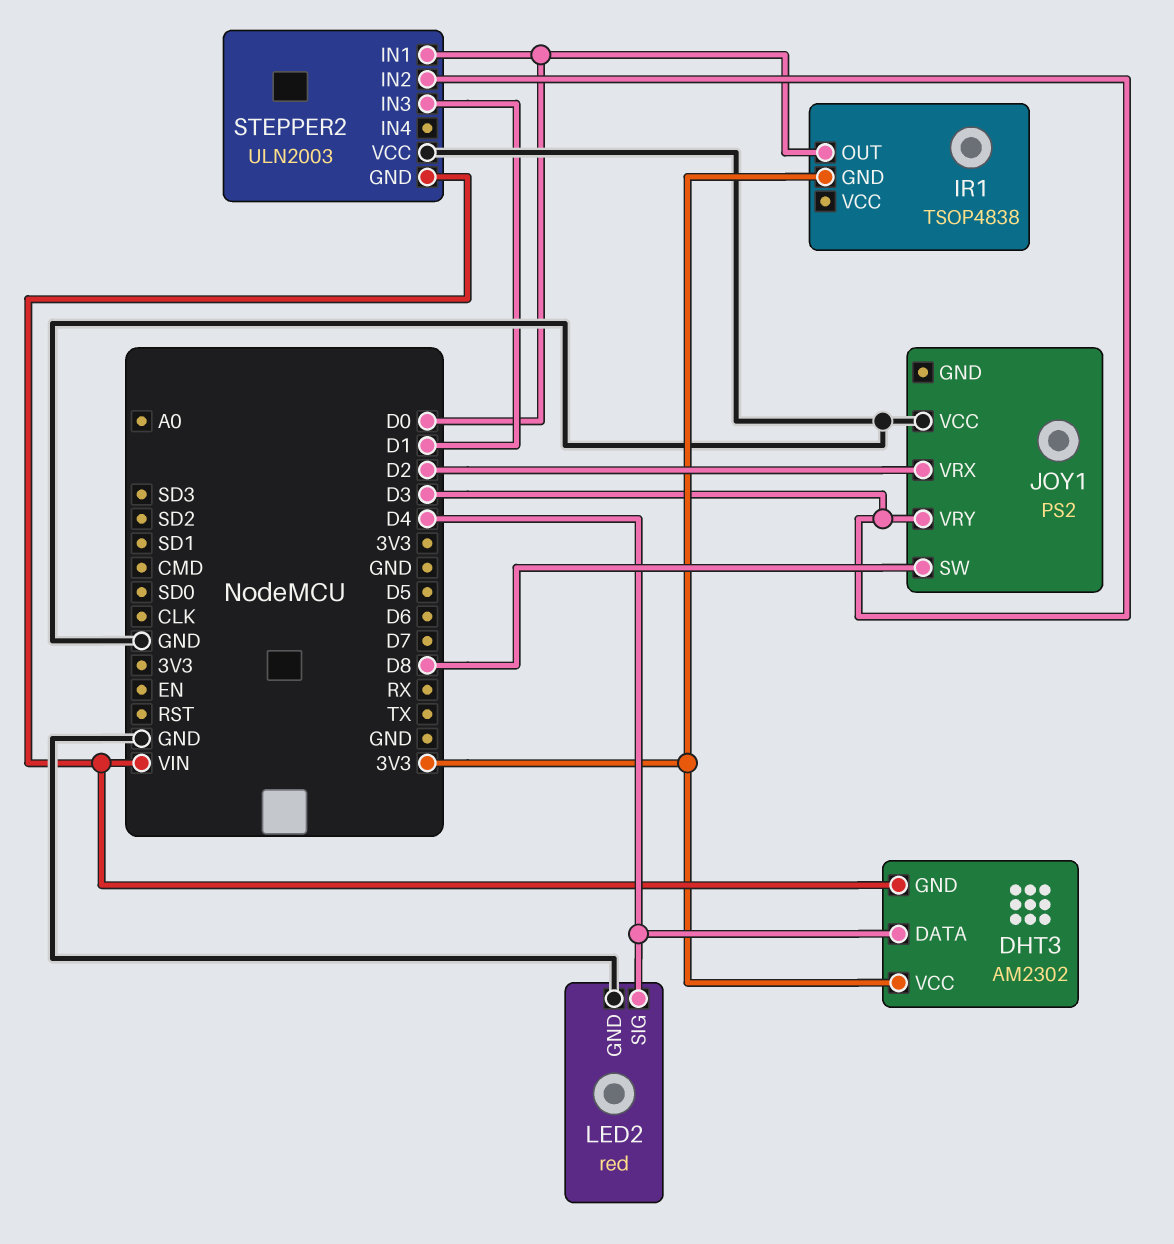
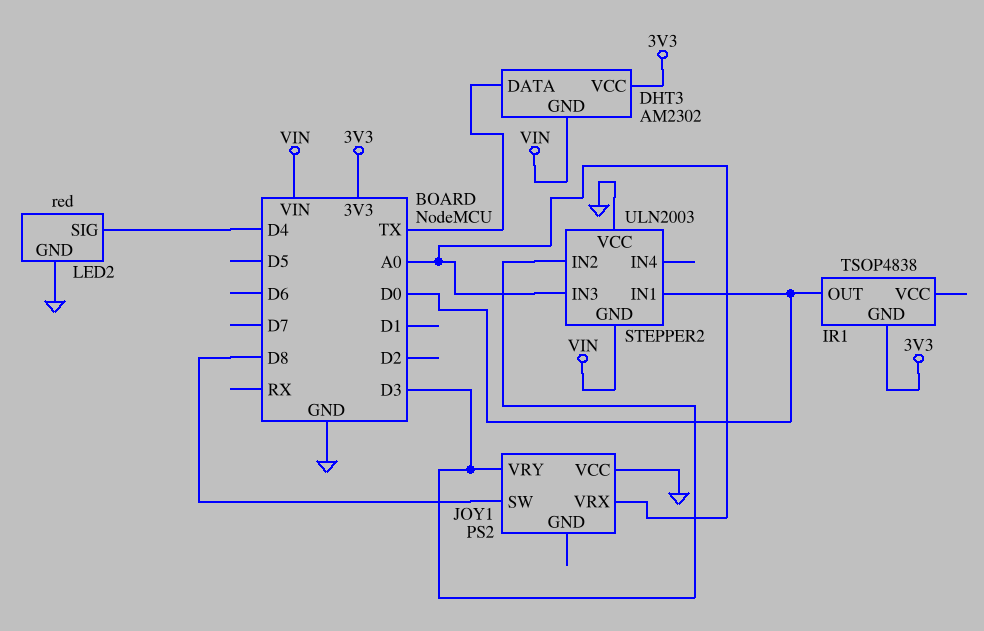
DHT3 pin DATA: D4 -> TX
JOY1 pin VRX: D2 -> A0
STEPPER2 pin IN3: D1 -> A0

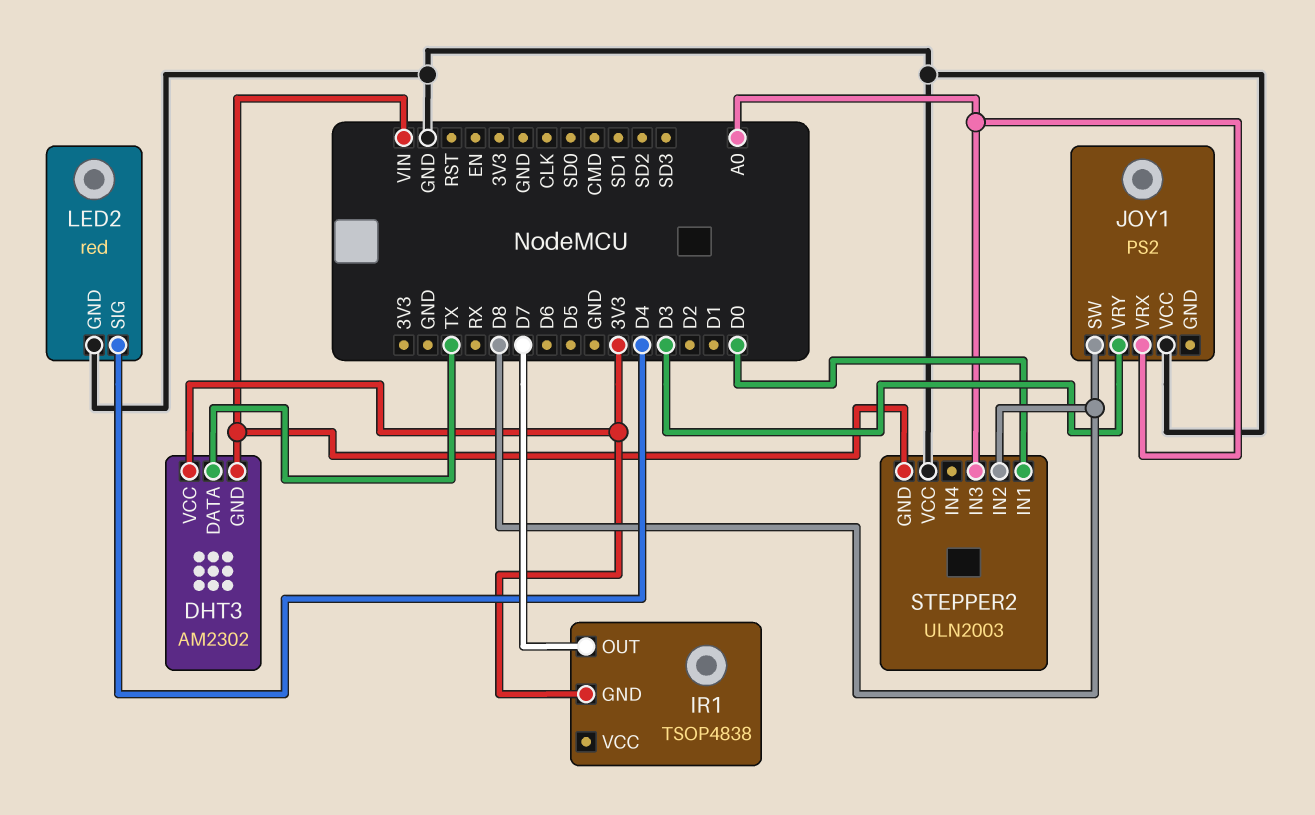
IR1 pin OUT: D0 -> D7
STEPPER2 pin IN2: D3 -> D8

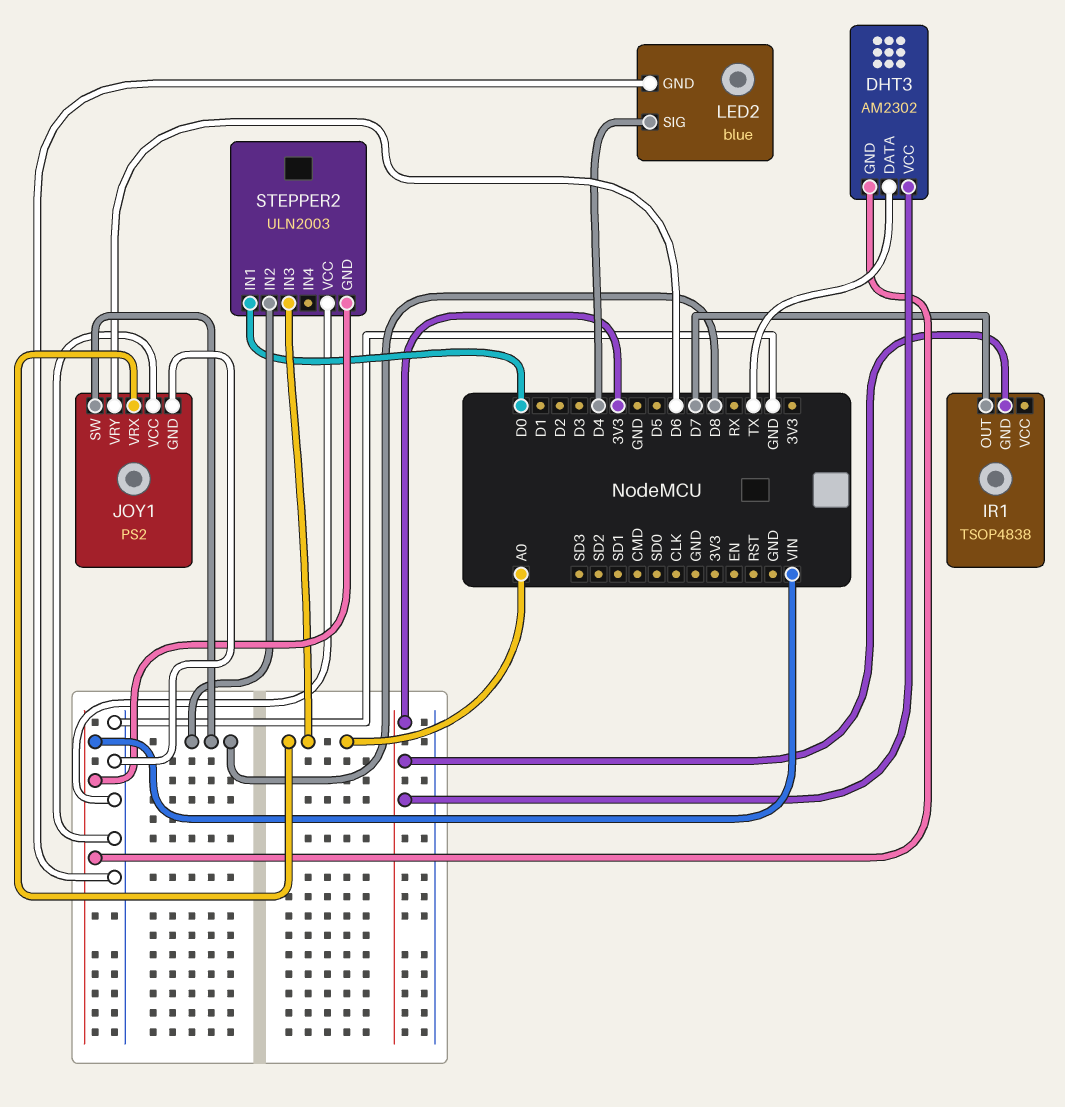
JOY1 pin GND: none -> GND
JOY1 pin VRY: D3 -> D6
LED2: red -> blue

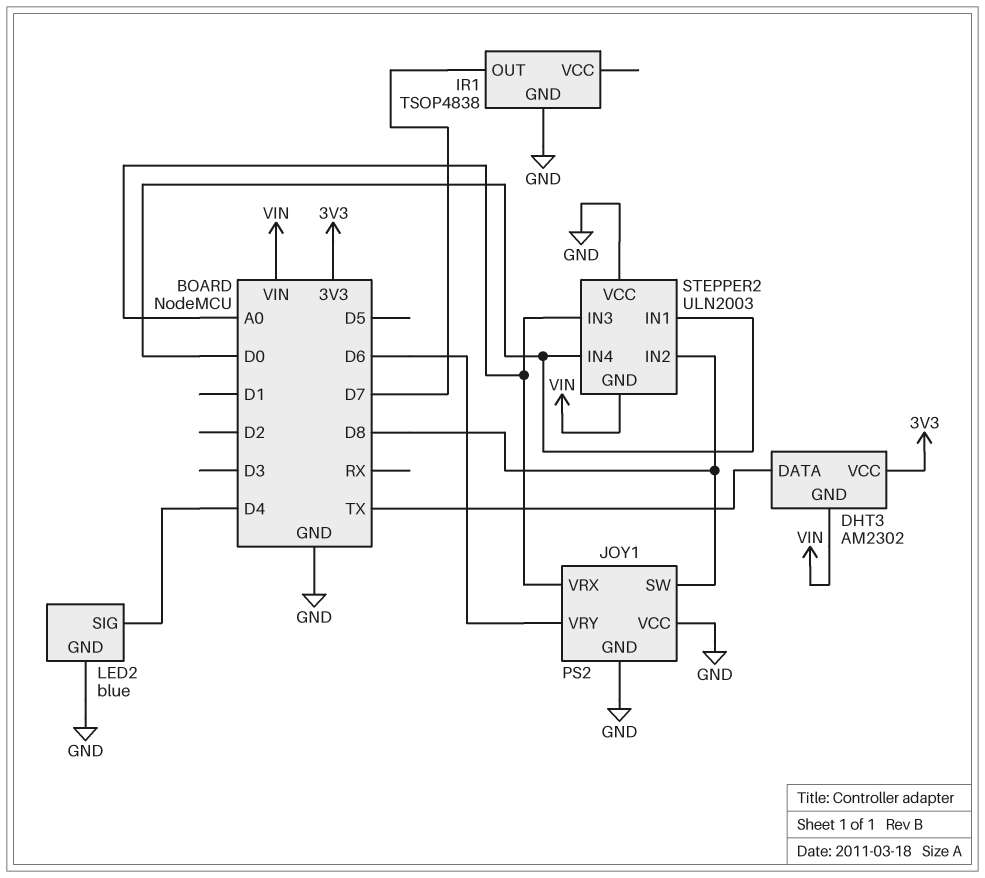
IR1 pin GND: 3V3 -> GND
STEPPER2 pin IN4: none -> D0

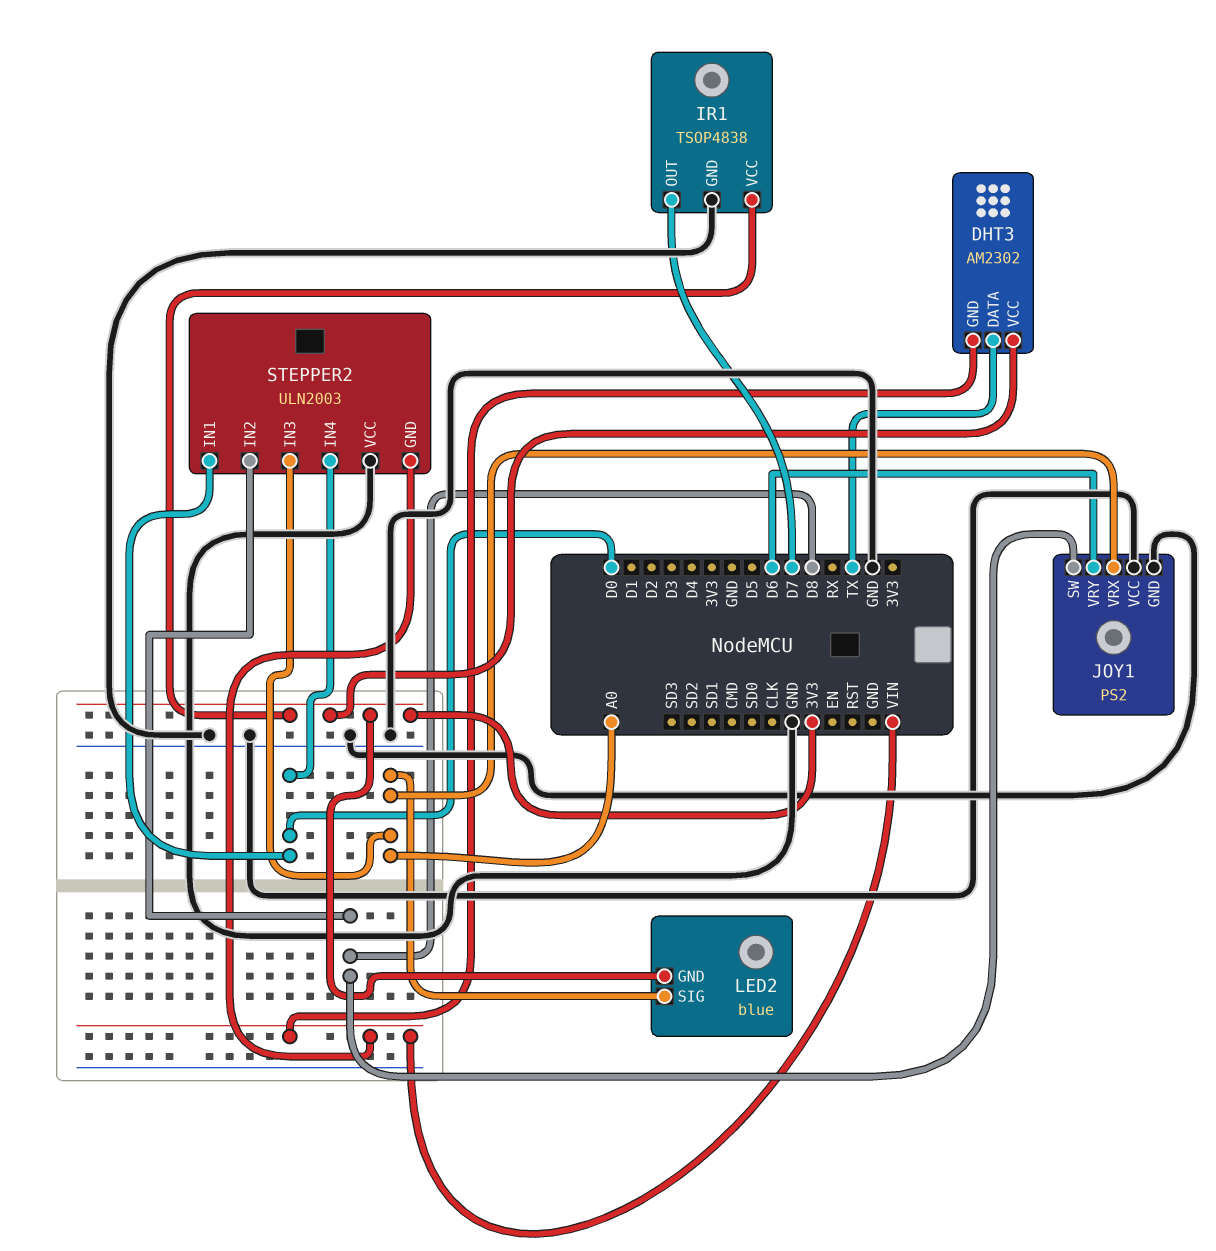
IR1 pin VCC: none -> 3V3
LED2 pin GND: GND -> 3V3
LED2 pin SIG: D4 -> A0

